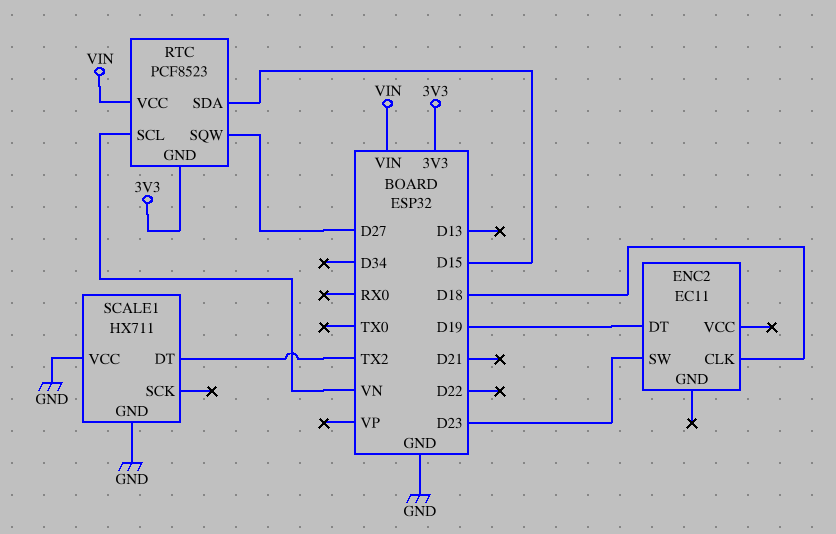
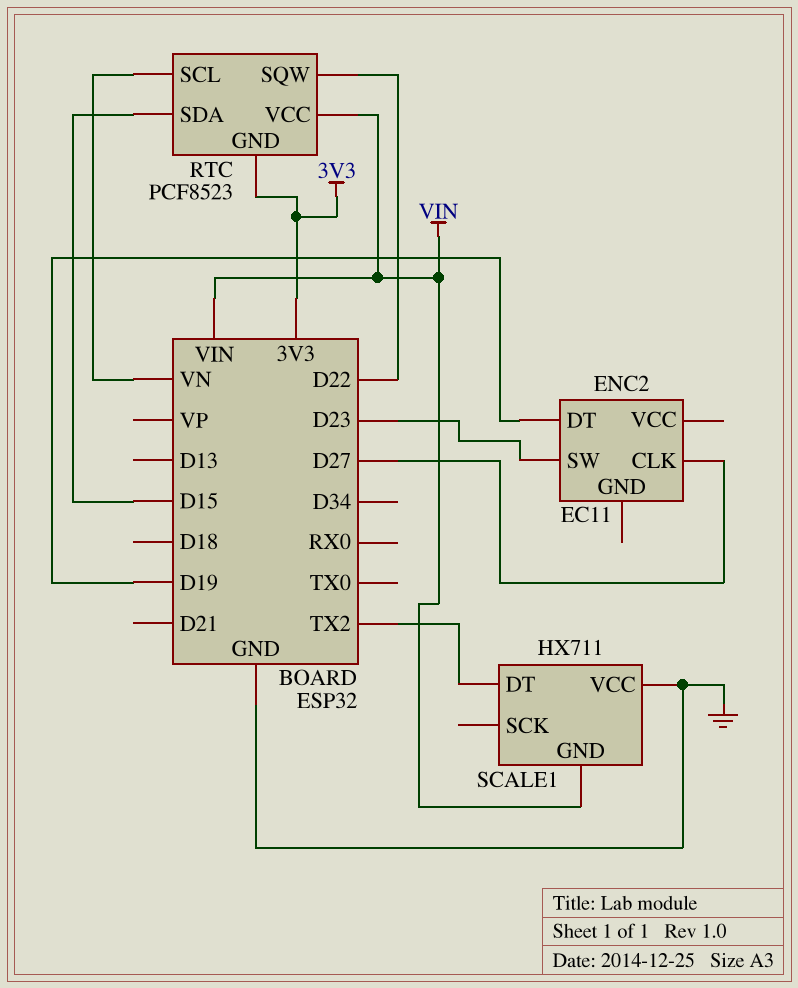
ENC2 pin CLK: D18 -> D27
RTC pin SQW: D27 -> D22
SCALE1 pin GND: GND -> VIN

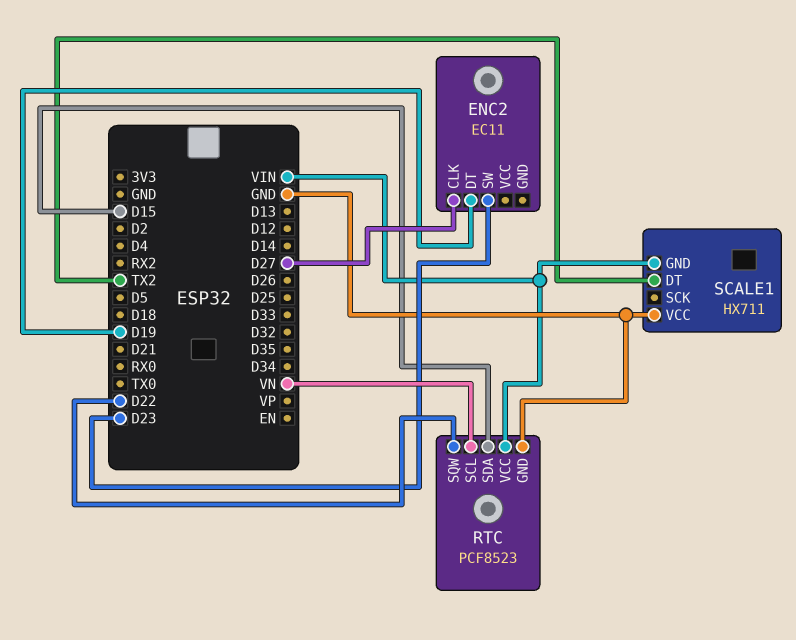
RTC pin GND: 3V3 -> GND

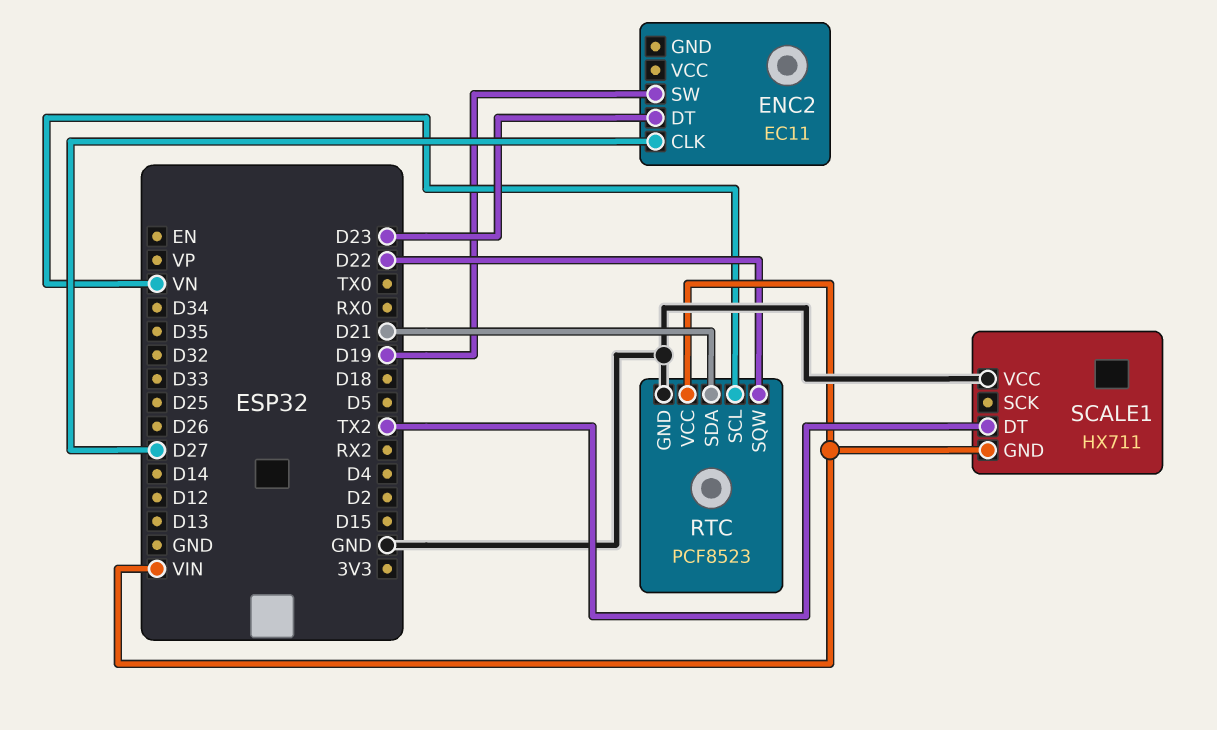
ENC2 pin DT: D19 -> D23
ENC2 pin SW: D23 -> D19
RTC pin SDA: D15 -> D21

